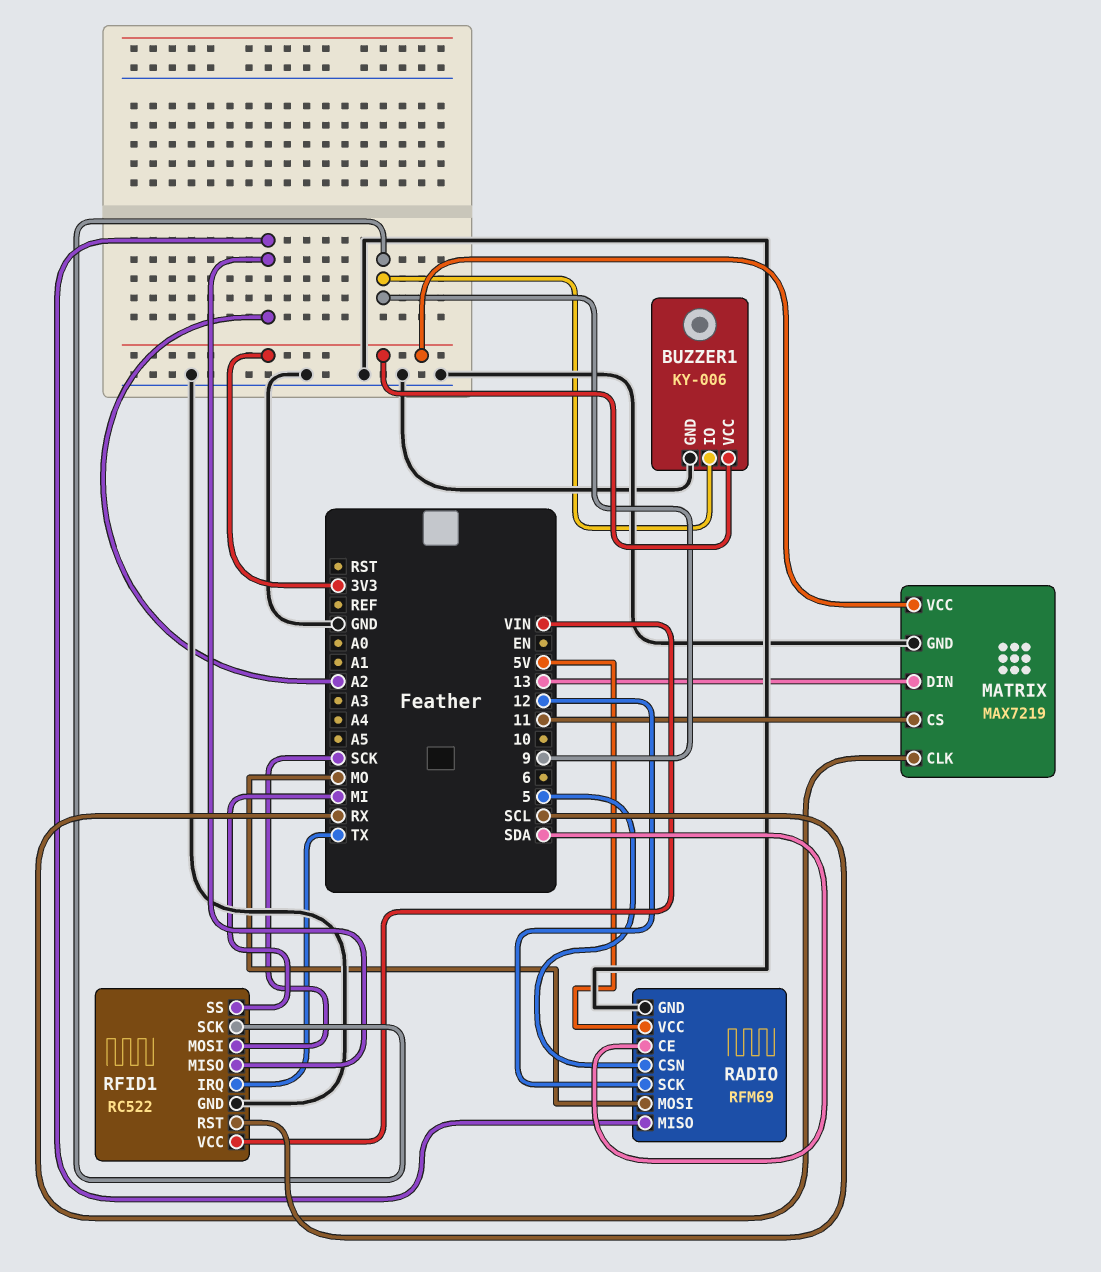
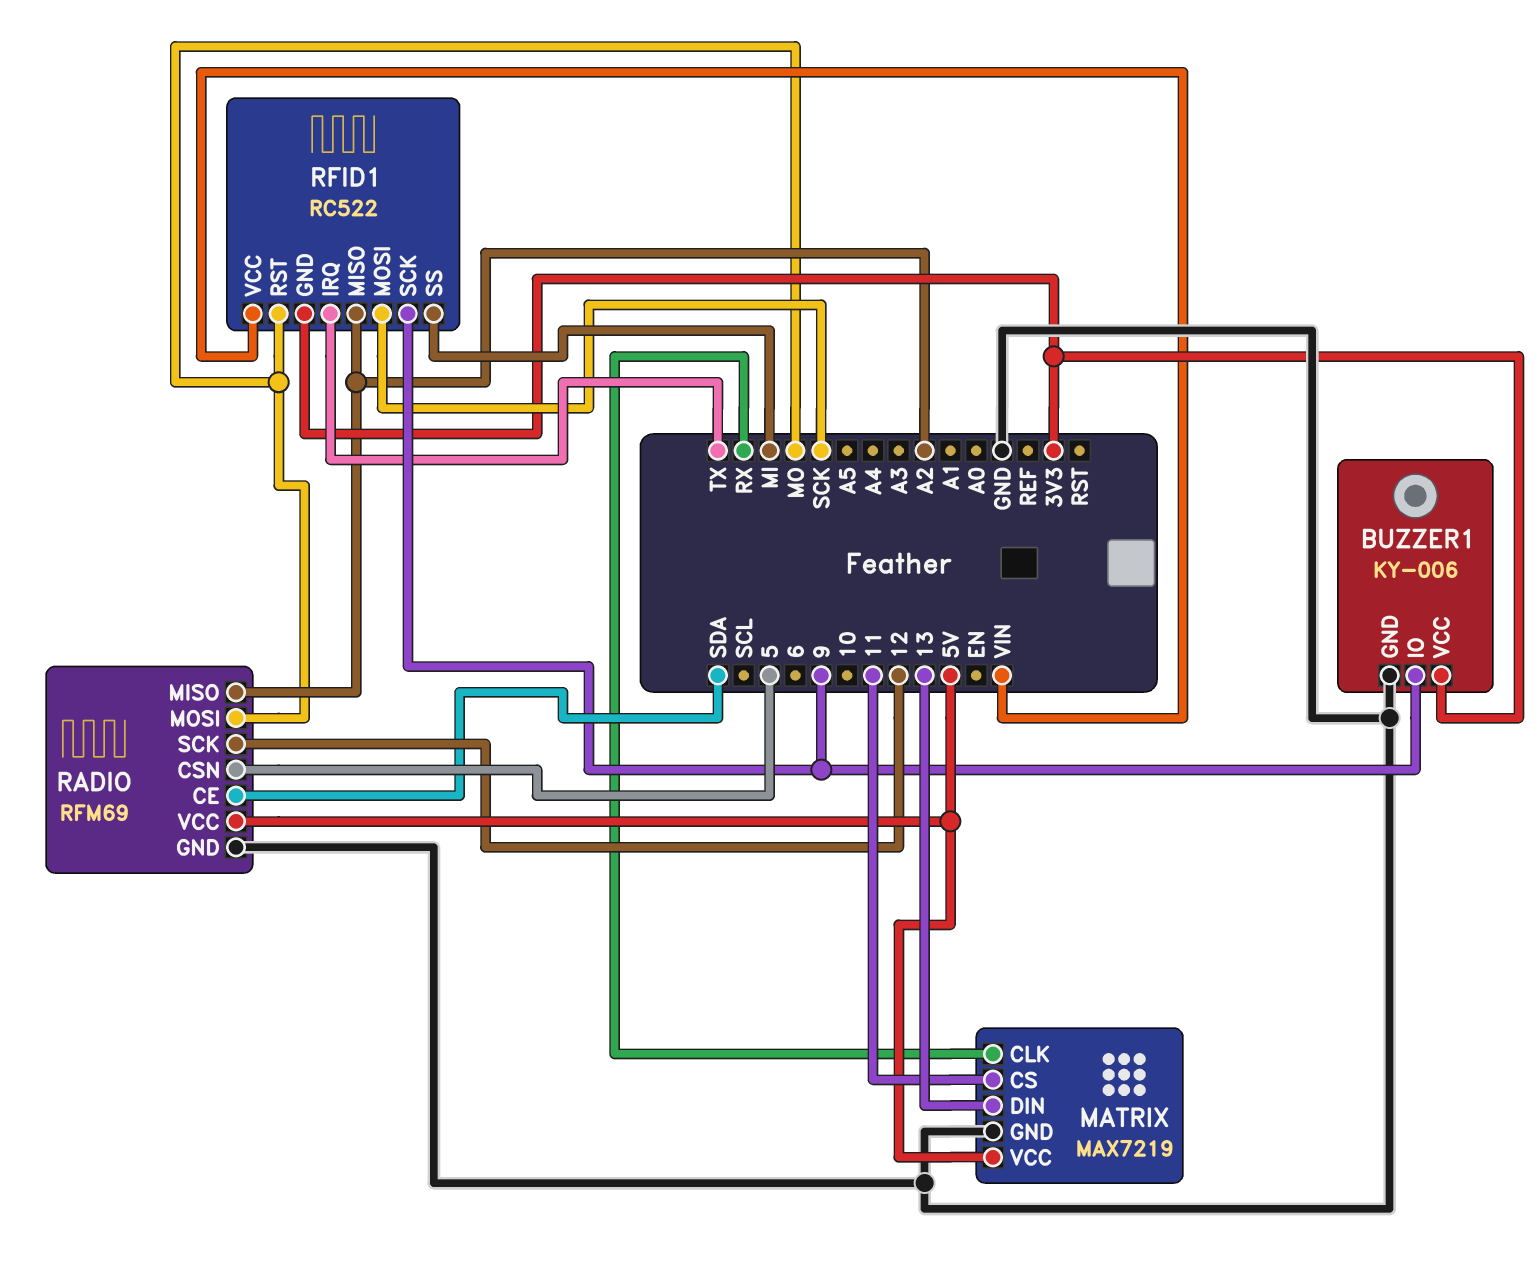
MATRIX pin VCC: 3V3 -> 5V
RFID1 pin GND: GND -> 3V3
RFID1 pin RST: SCL -> MO

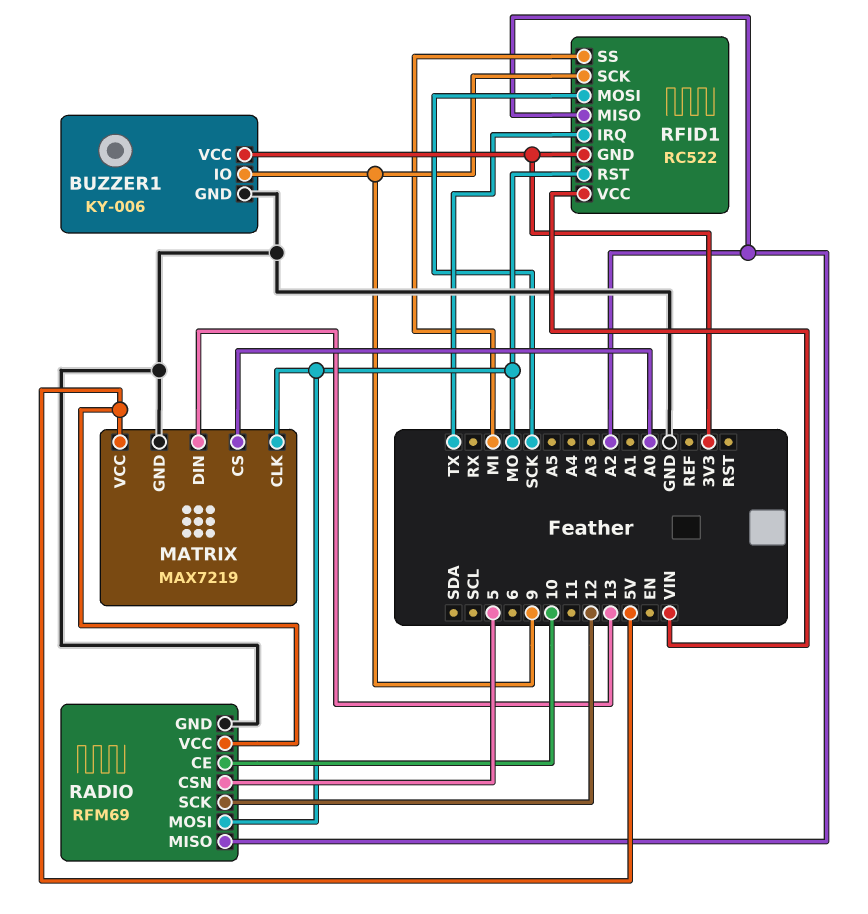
MATRIX pin CLK: RX -> MO
MATRIX pin CS: 11 -> A0
RADIO pin CE: SDA -> 10

